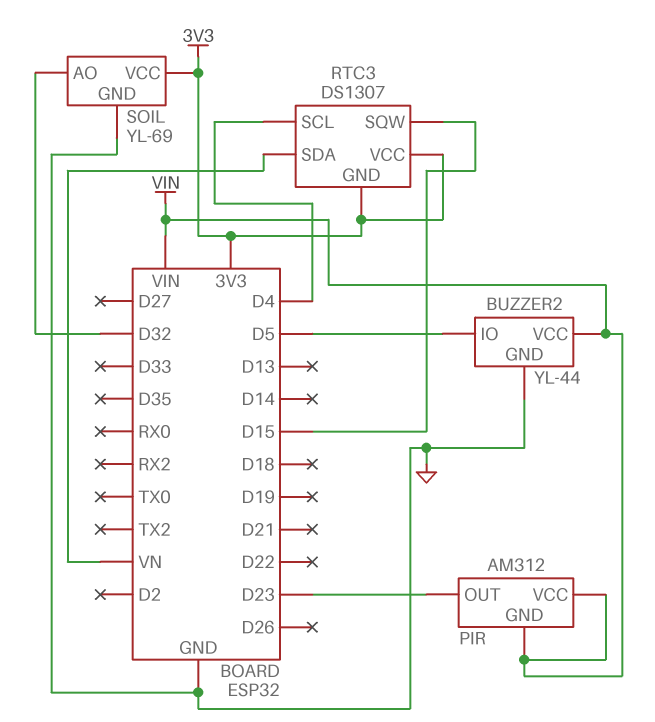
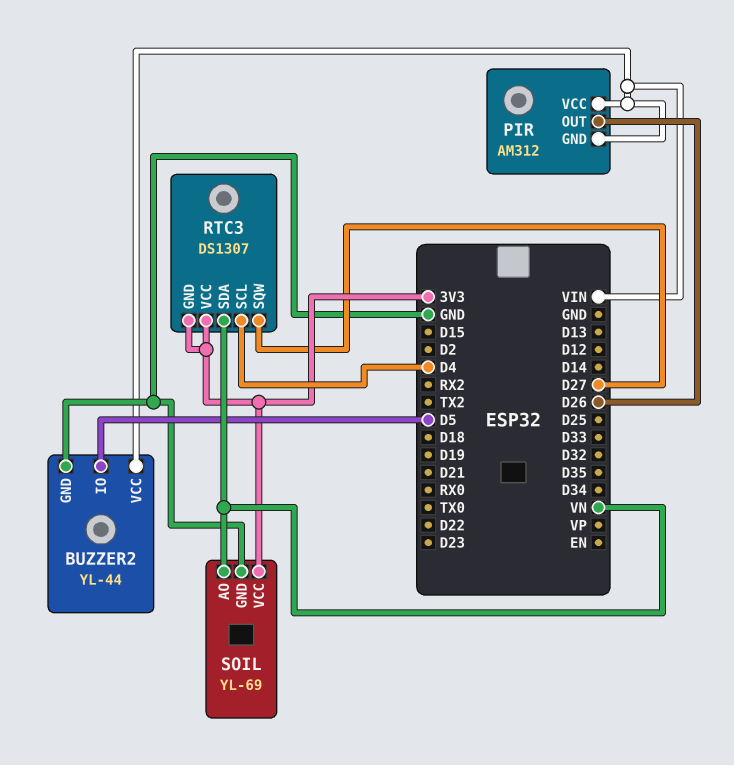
PIR pin OUT: D23 -> D26
RTC3 pin SQW: D15 -> D27
SOIL pin AO: D32 -> VN

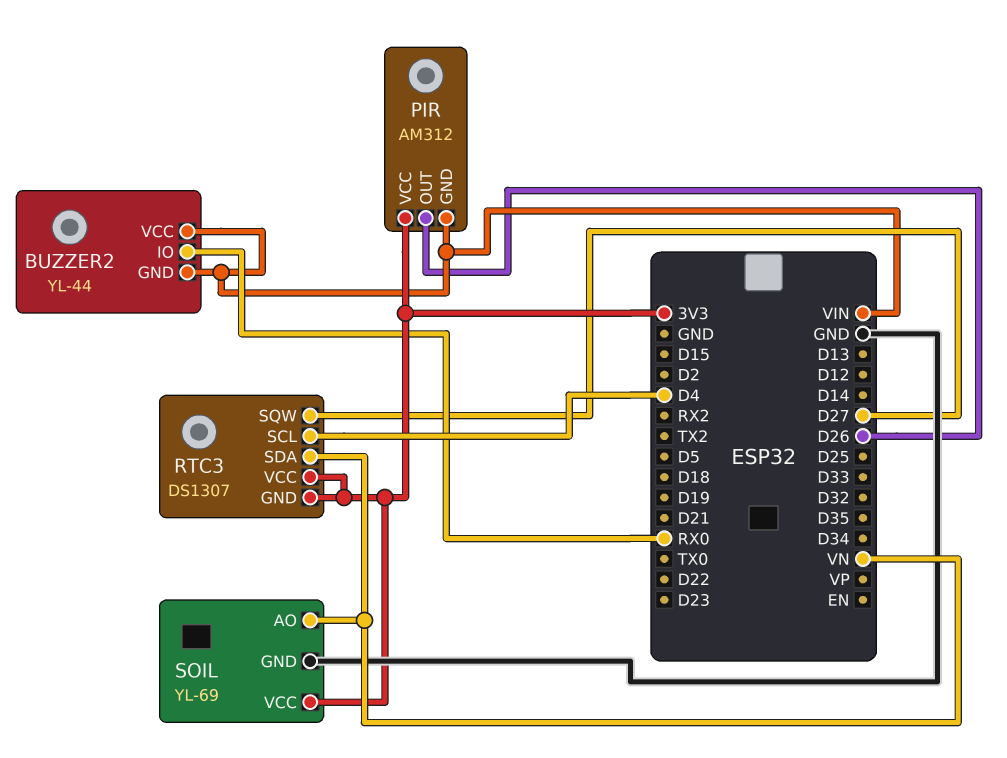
BUZZER2 pin GND: GND -> VIN
BUZZER2 pin IO: D5 -> RX0
PIR pin VCC: VIN -> 3V3

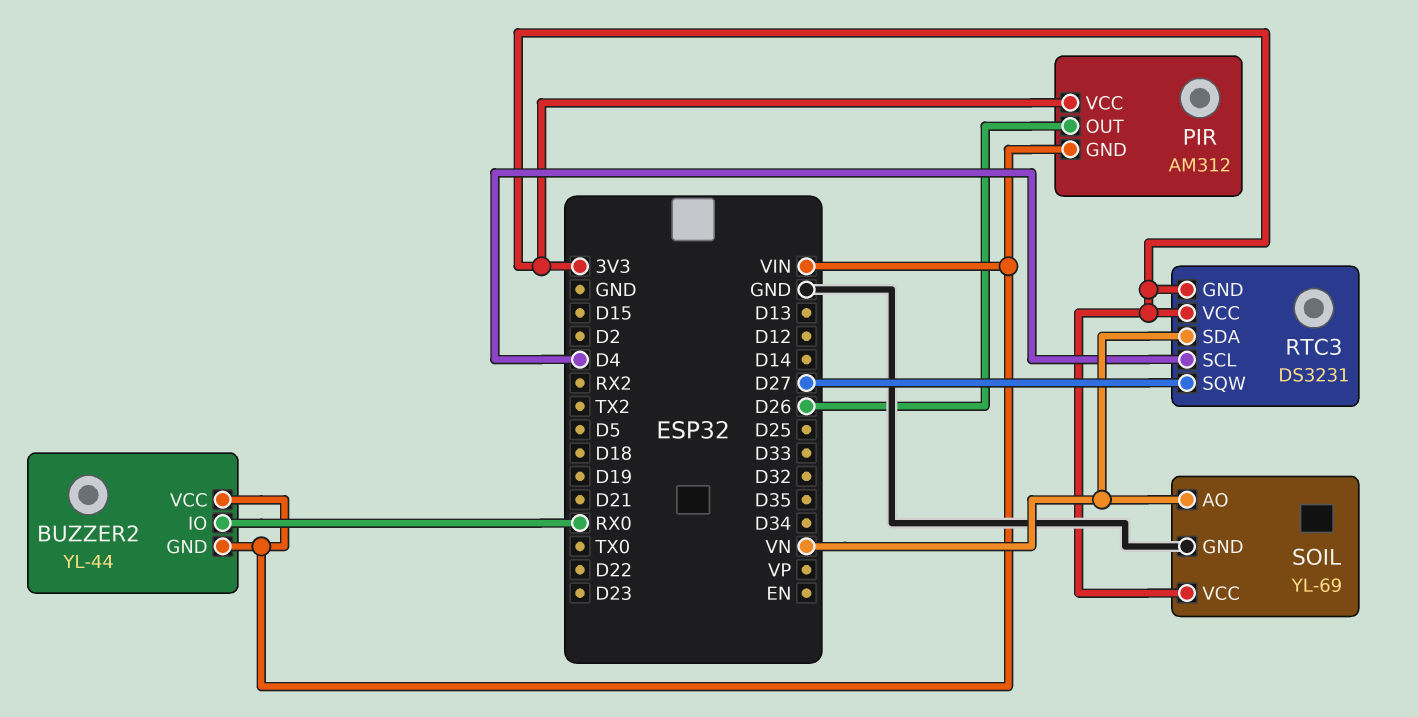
RTC3: DS1307 -> DS3231

